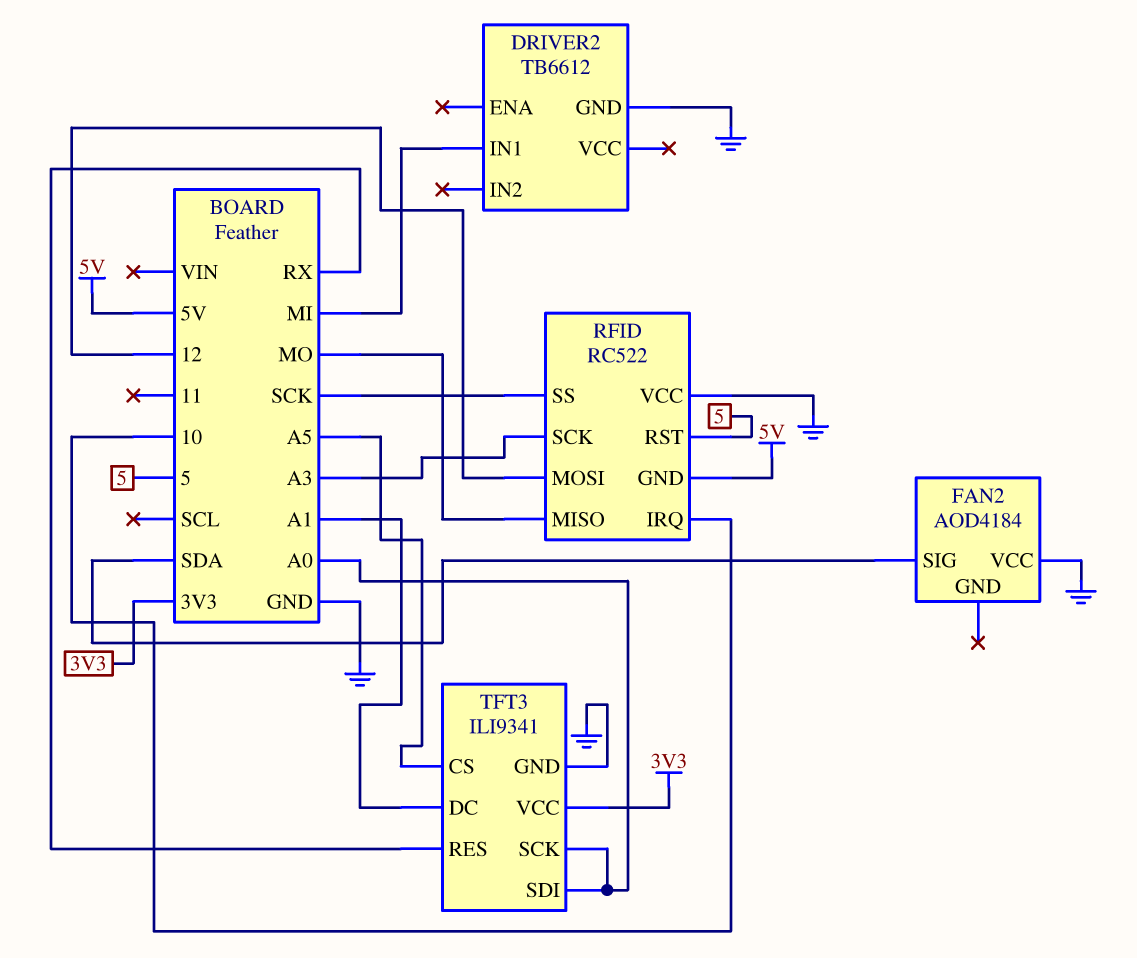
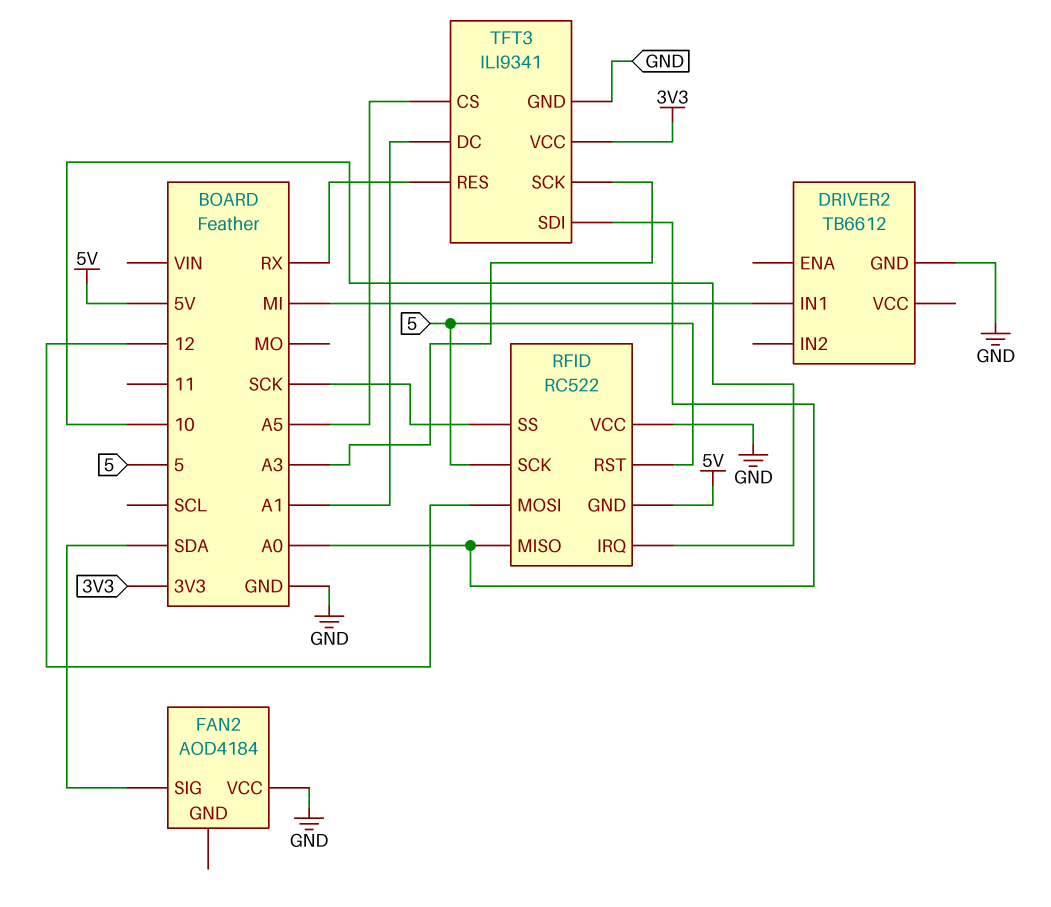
RFID pin MISO: MO -> A0
RFID pin SCK: A3 -> 5
TFT3 pin SCK: A0 -> A3

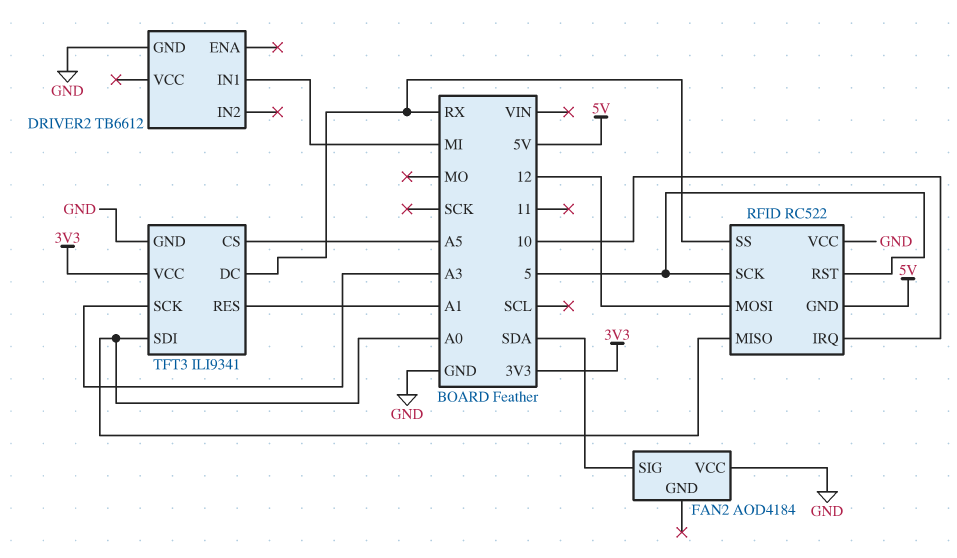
RFID pin SS: SCK -> RX
TFT3 pin DC: A1 -> RX
TFT3 pin RES: RX -> A1

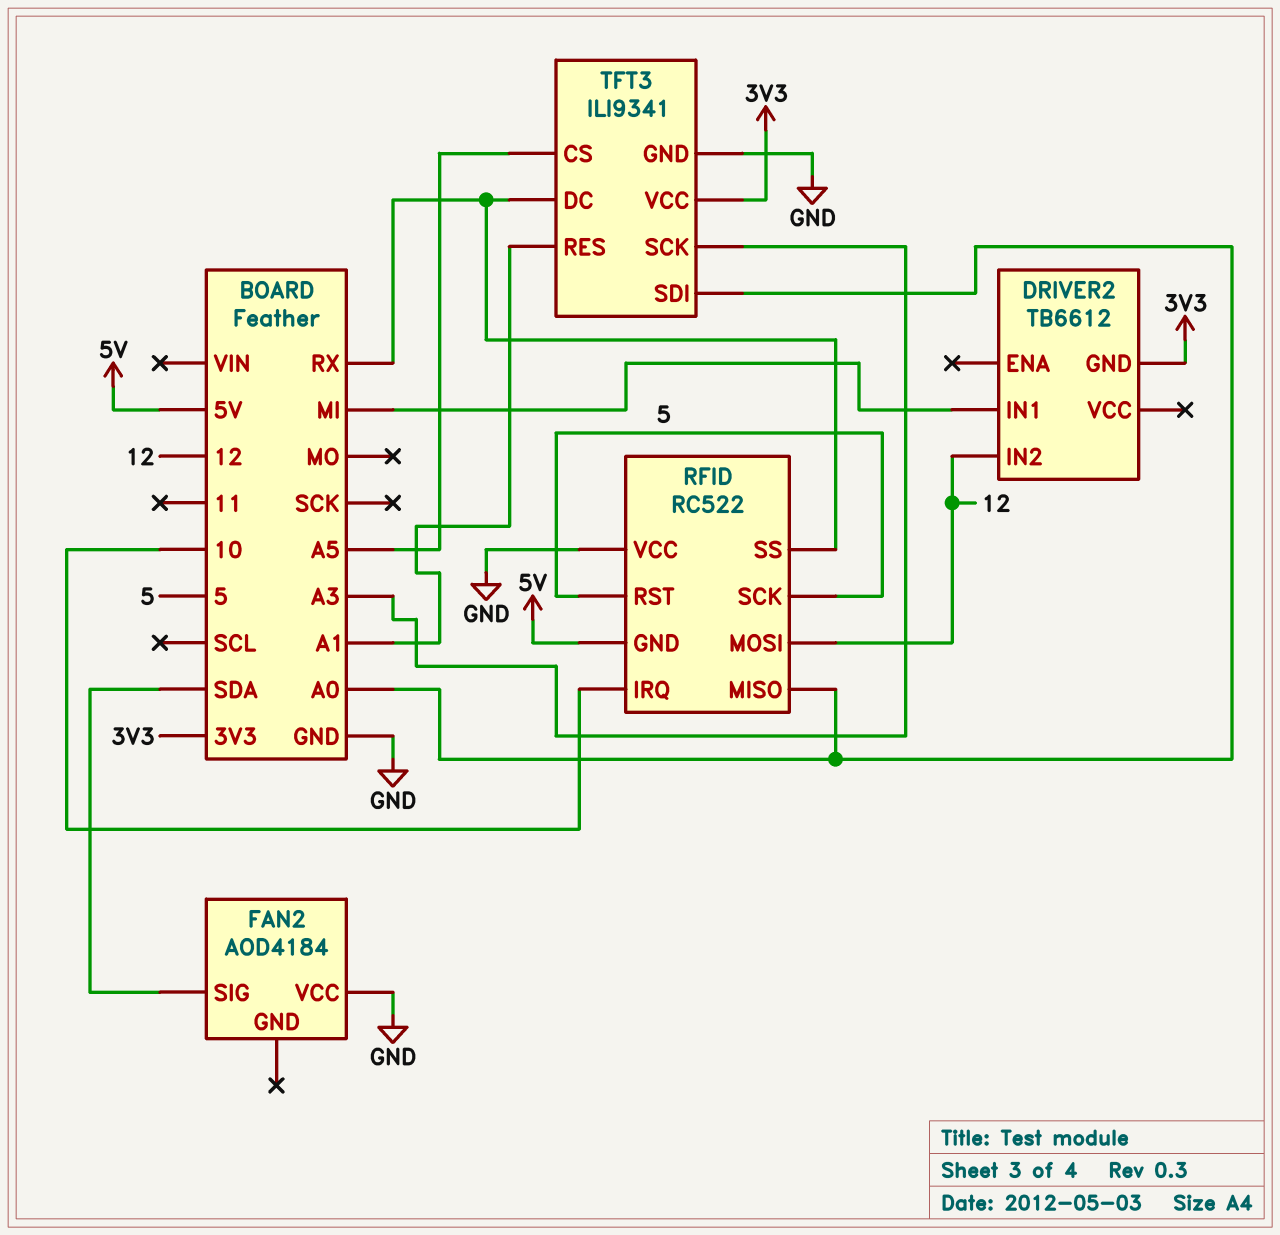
DRIVER2 pin GND: GND -> 3V3
DRIVER2 pin IN2: none -> 12

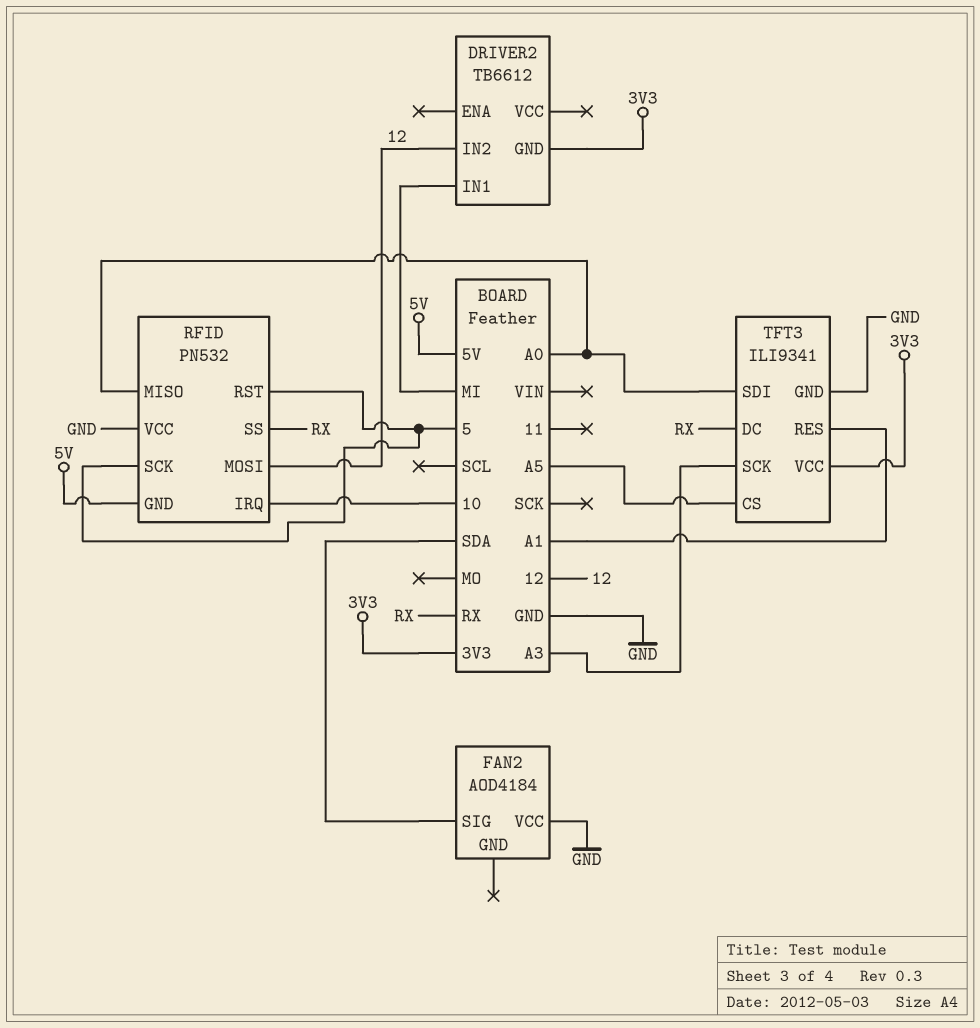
RFID: RC522 -> PN532

